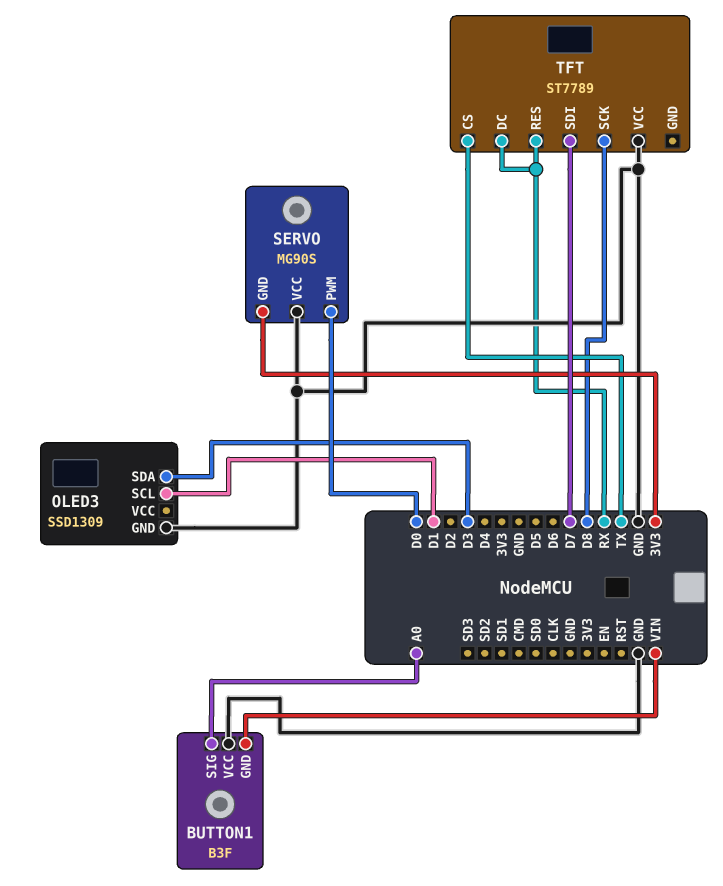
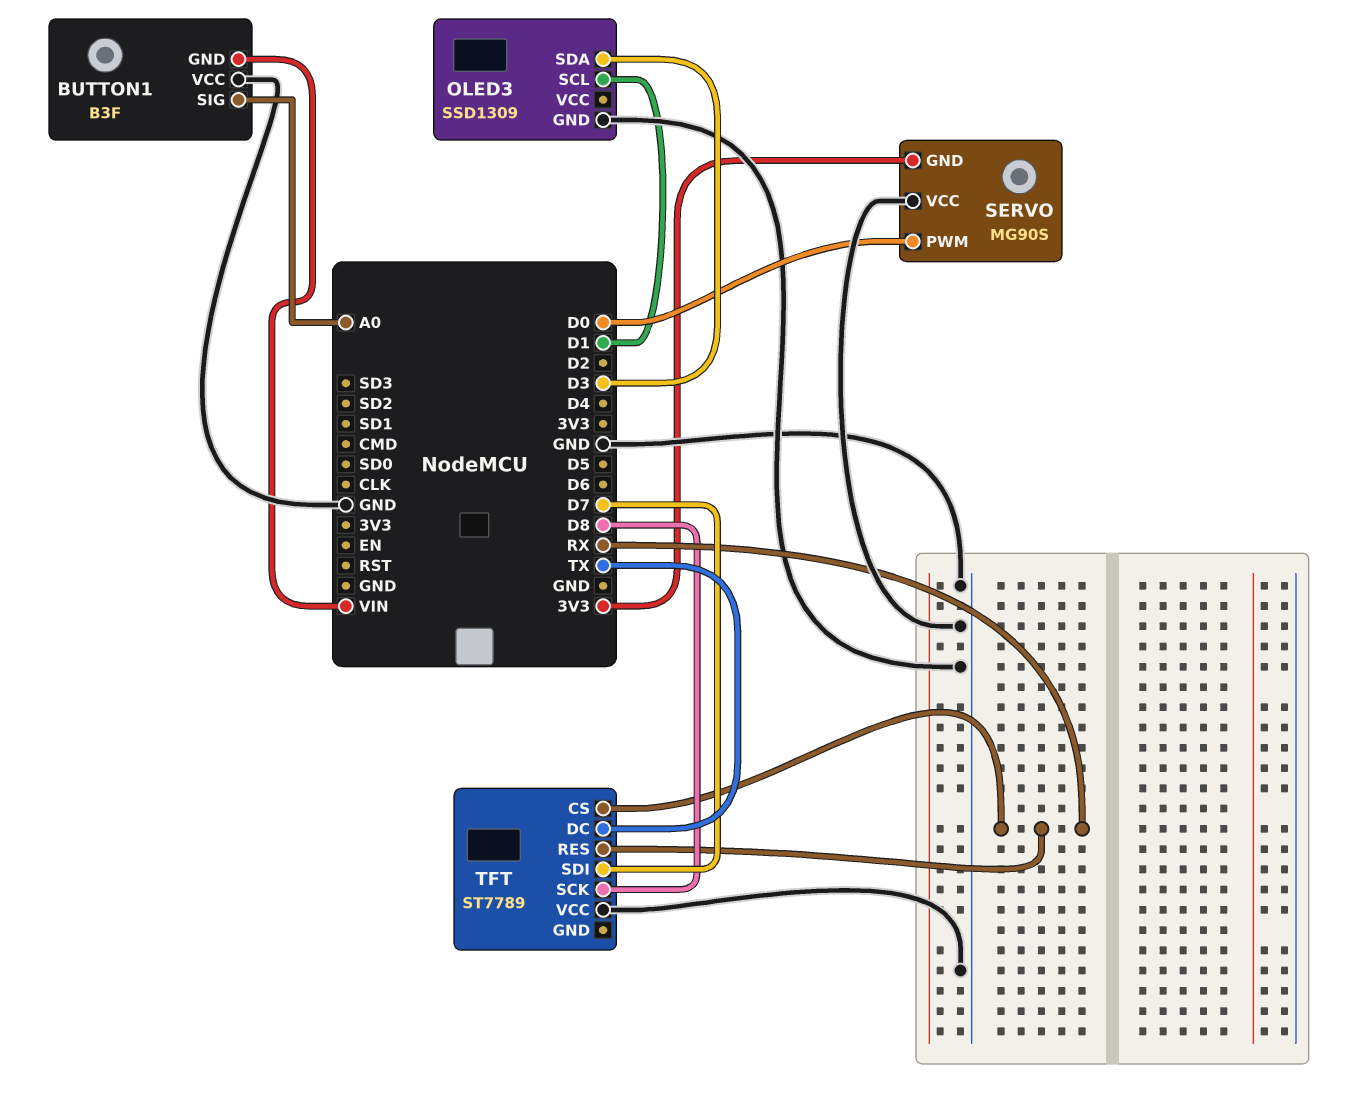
TFT pin CS: TX -> RX
TFT pin DC: RX -> TX

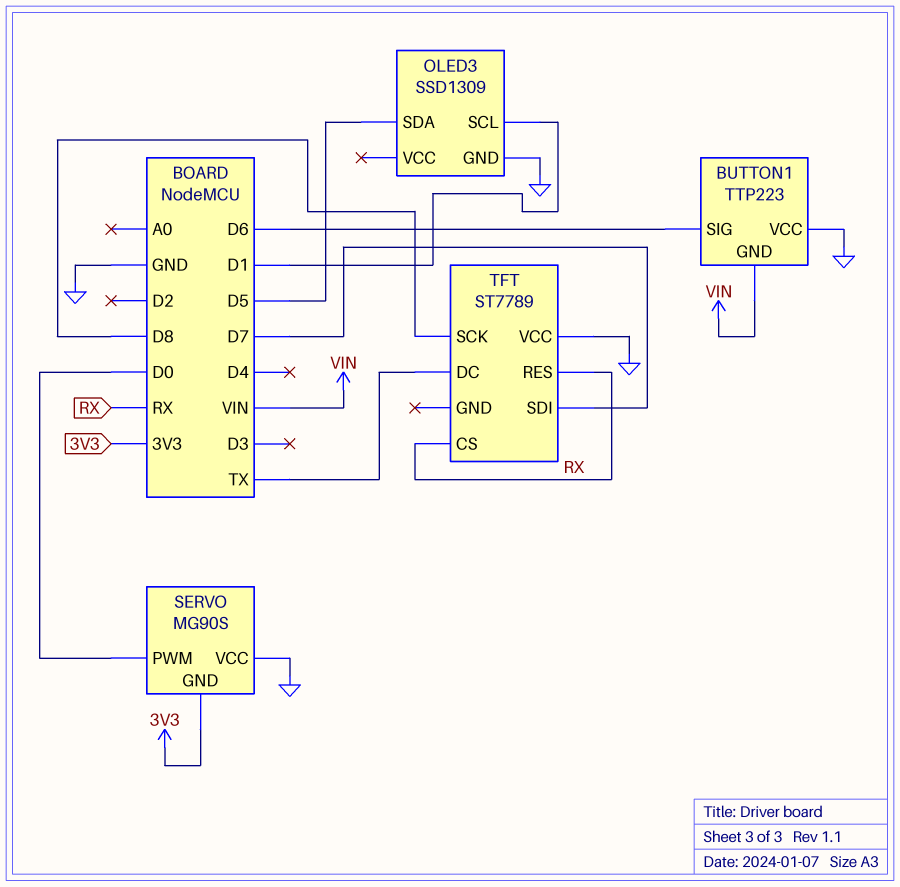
BUTTON1: B3F -> TTP223
BUTTON1 pin SIG: A0 -> D6
OLED3 pin SDA: D3 -> D5

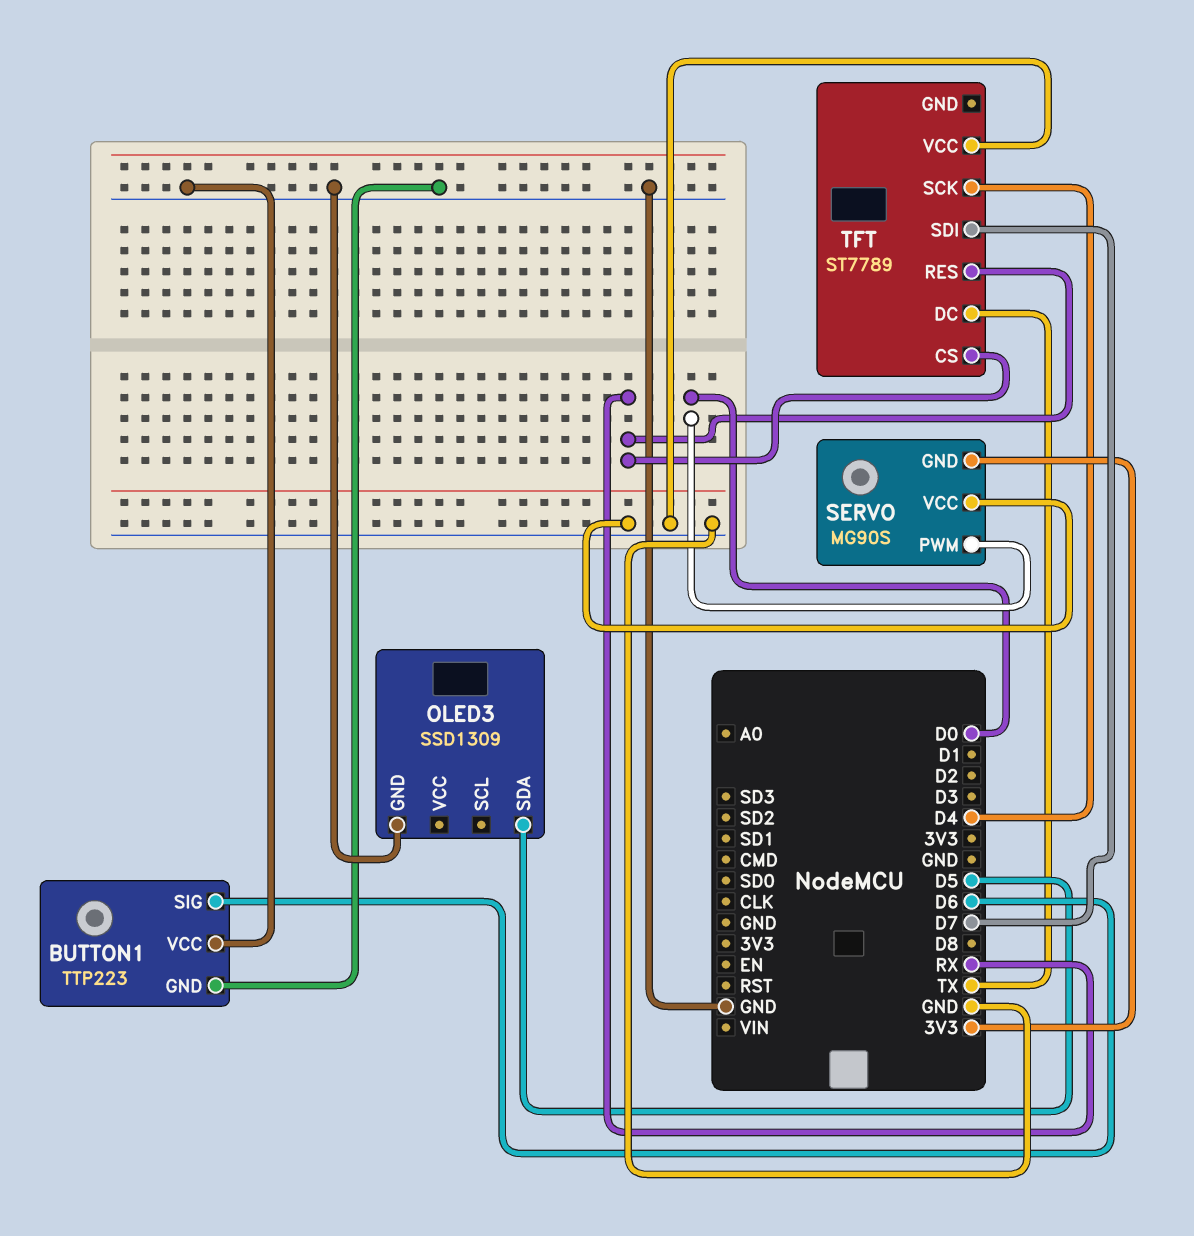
BUTTON1 pin GND: VIN -> GND
OLED3 pin SCL: D1 -> none
TFT pin SCK: D8 -> D4

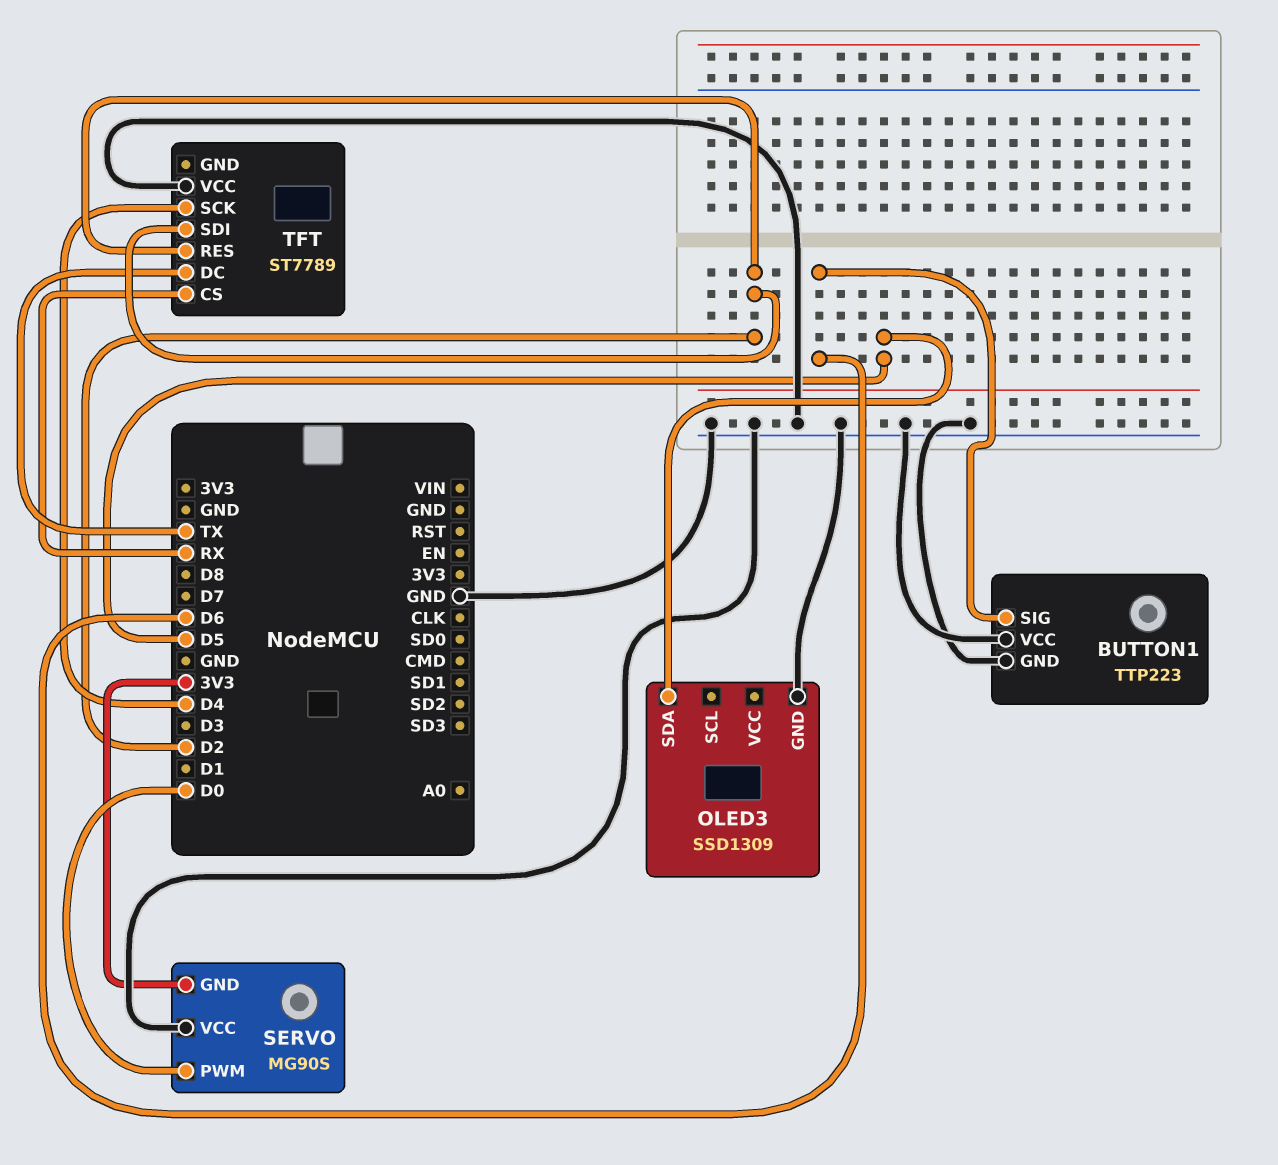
TFT pin RES: RX -> D2
TFT pin SDI: D7 -> D2

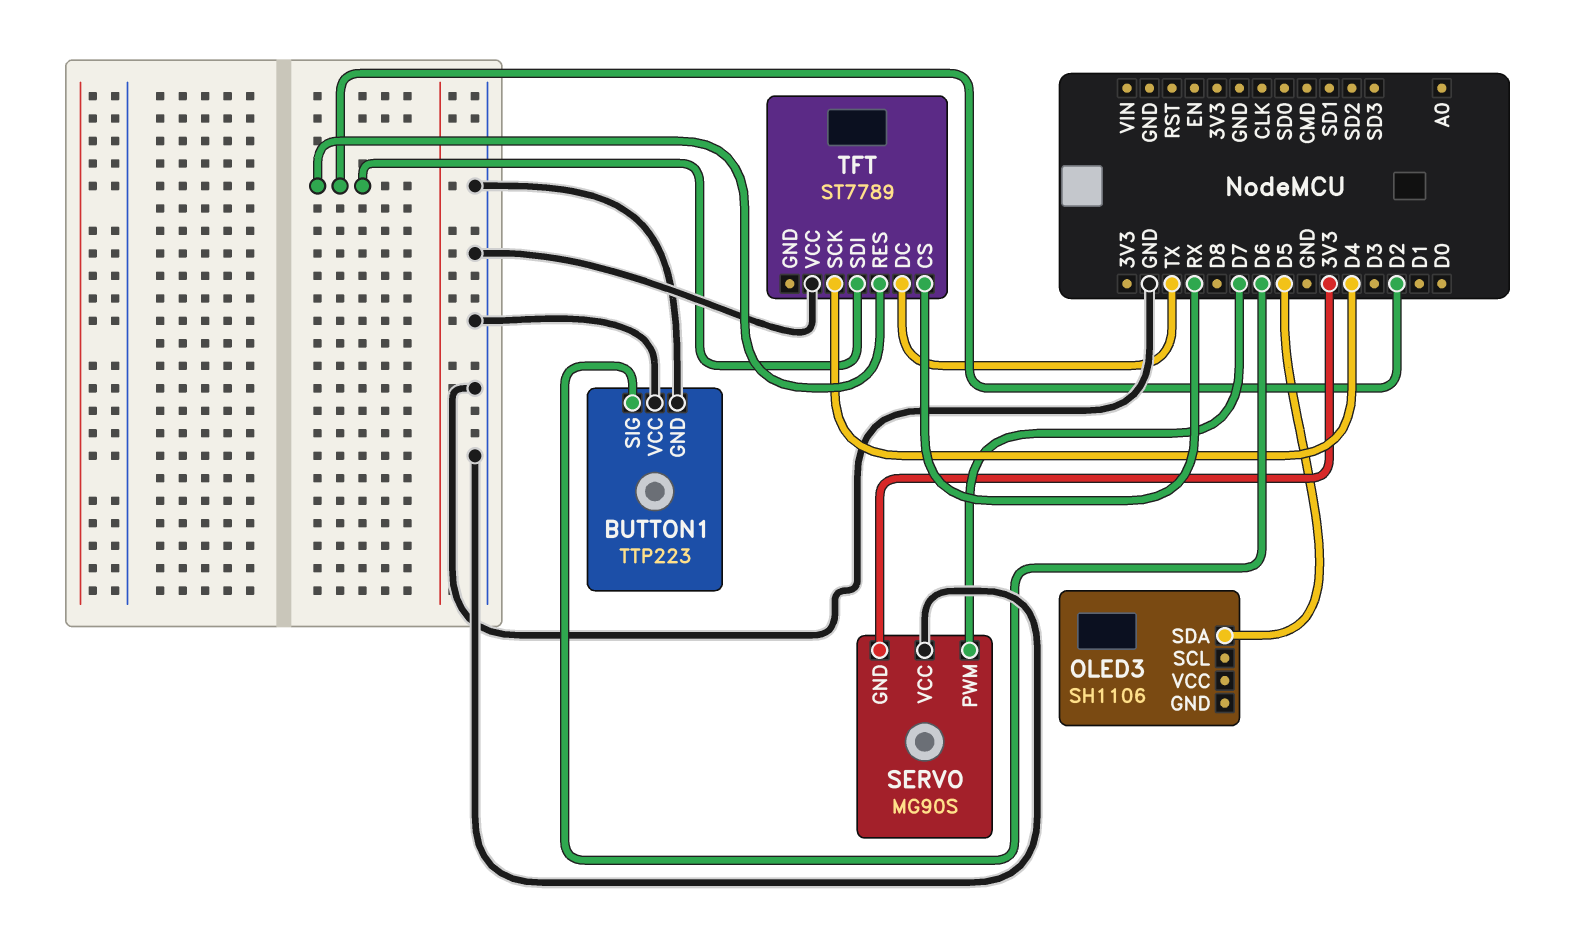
OLED3: SSD1309 -> SH1106
OLED3 pin GND: GND -> none
SERVO pin PWM: D0 -> D7

